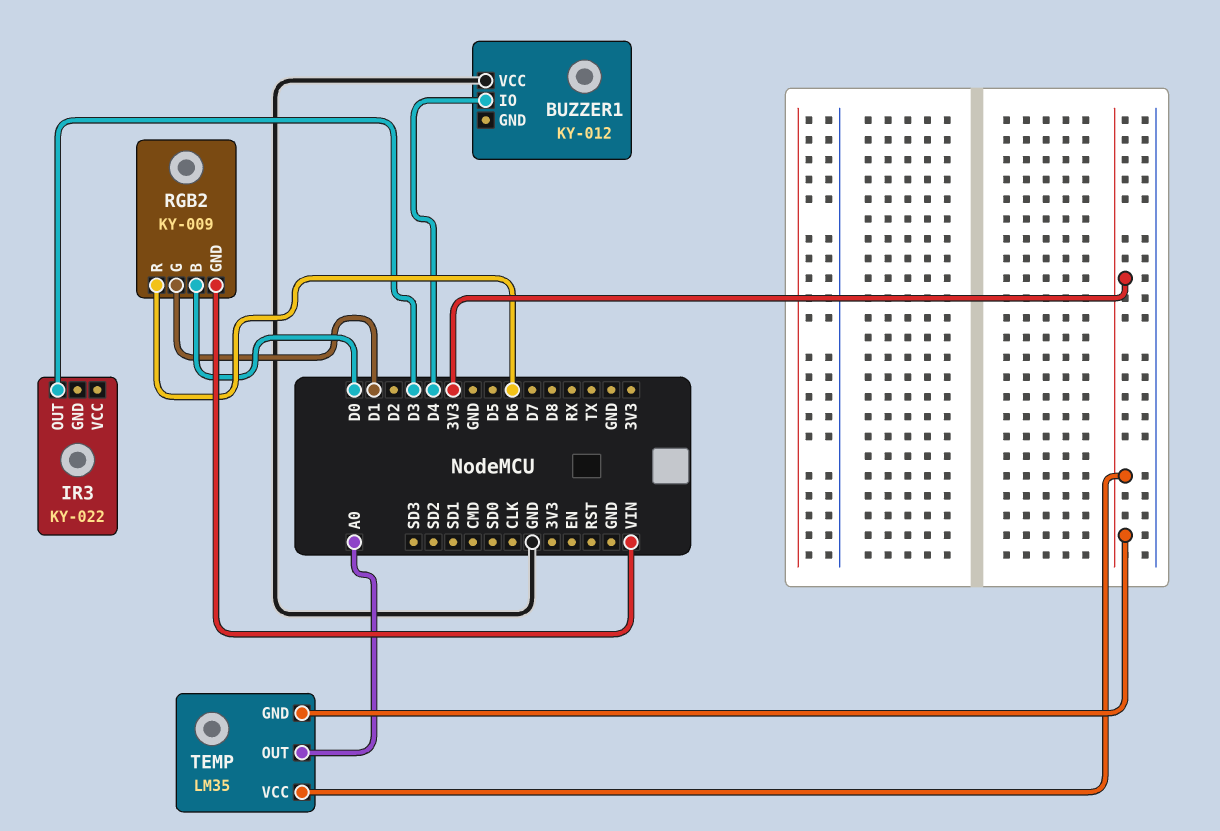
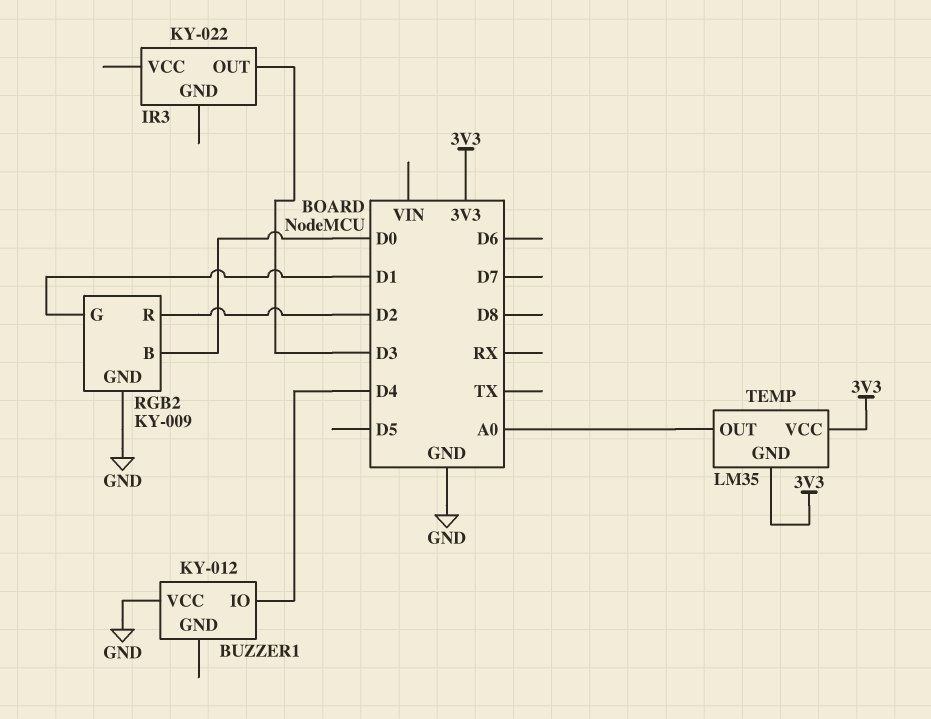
RGB2 pin GND: VIN -> GND
RGB2 pin R: D6 -> D2

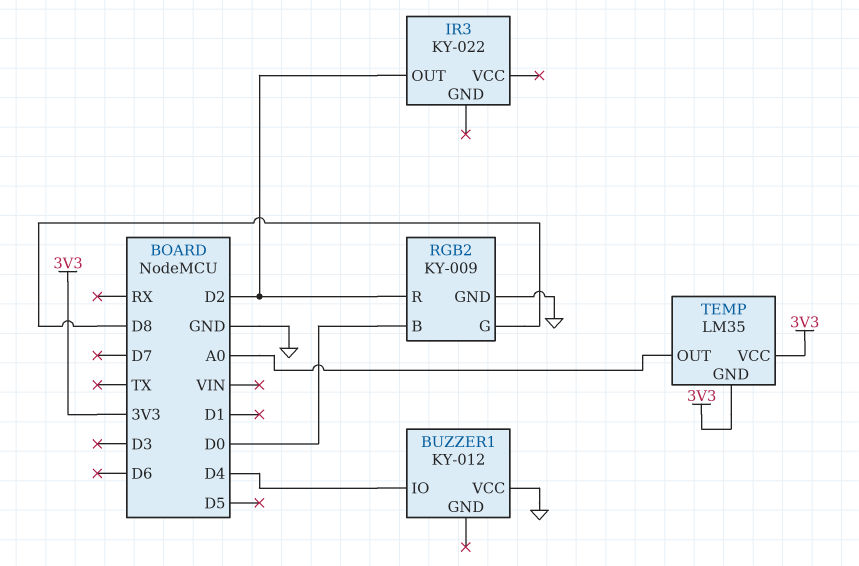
IR3 pin OUT: D3 -> D2
RGB2 pin G: D1 -> D8

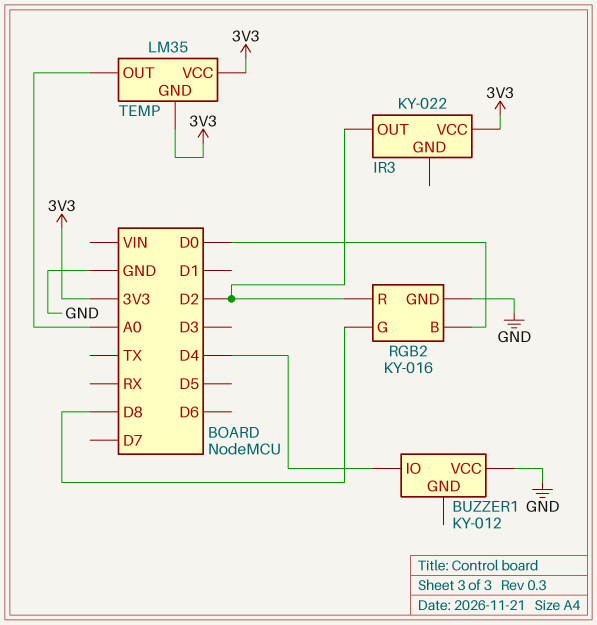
IR3 pin VCC: none -> 3V3
RGB2: KY-009 -> KY-016

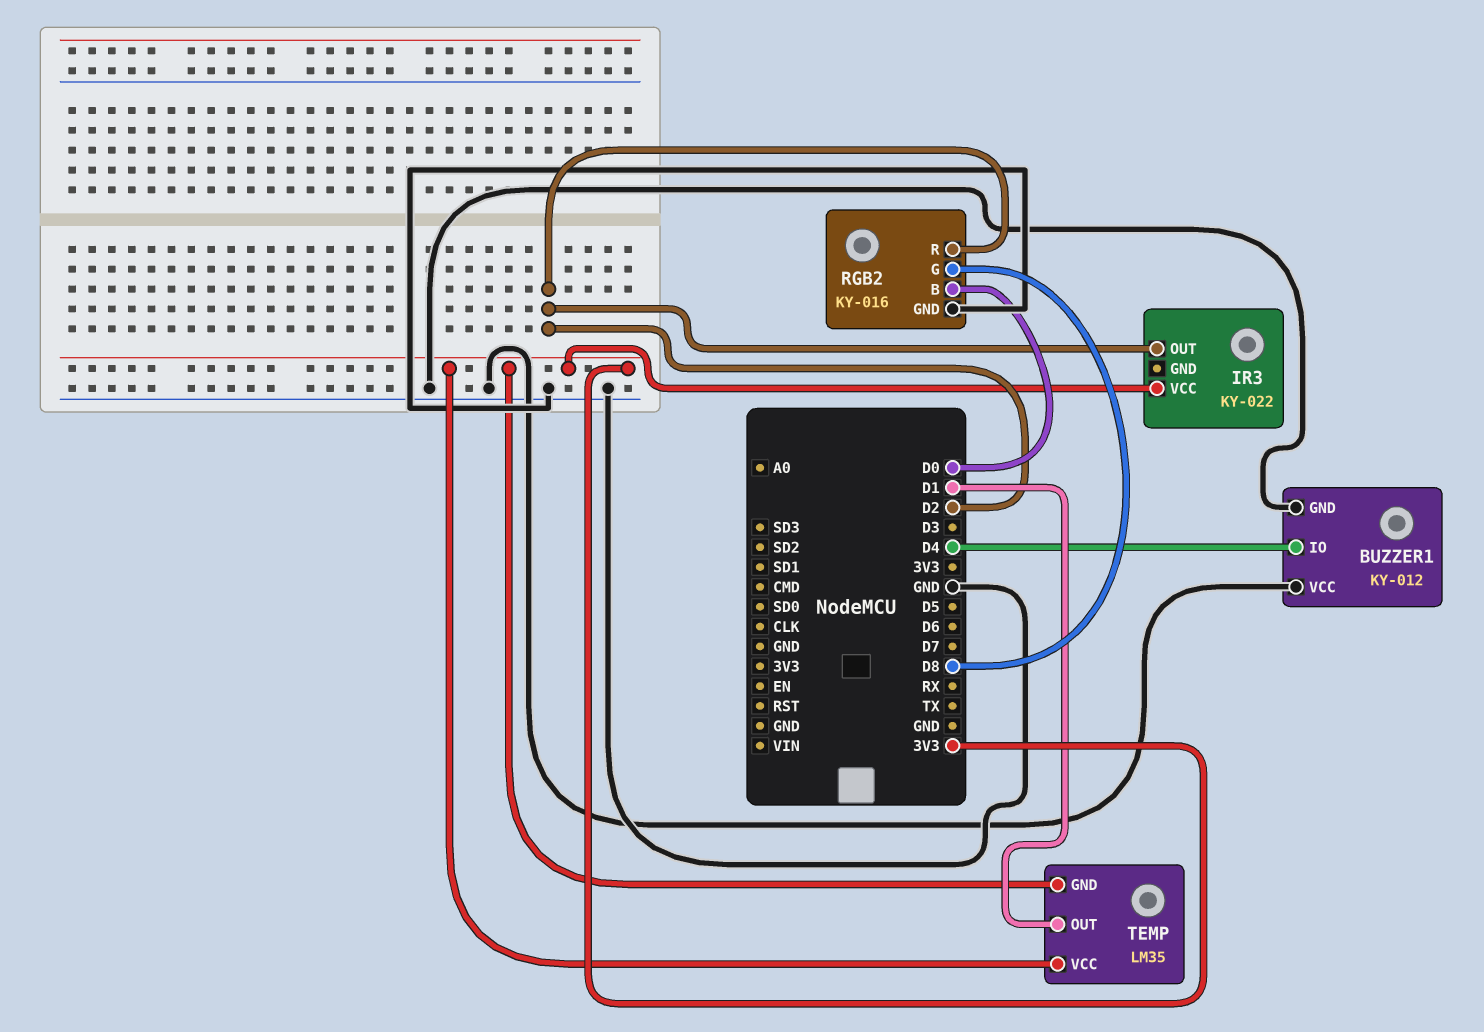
BUZZER1 pin GND: none -> GND
TEMP pin OUT: A0 -> D1

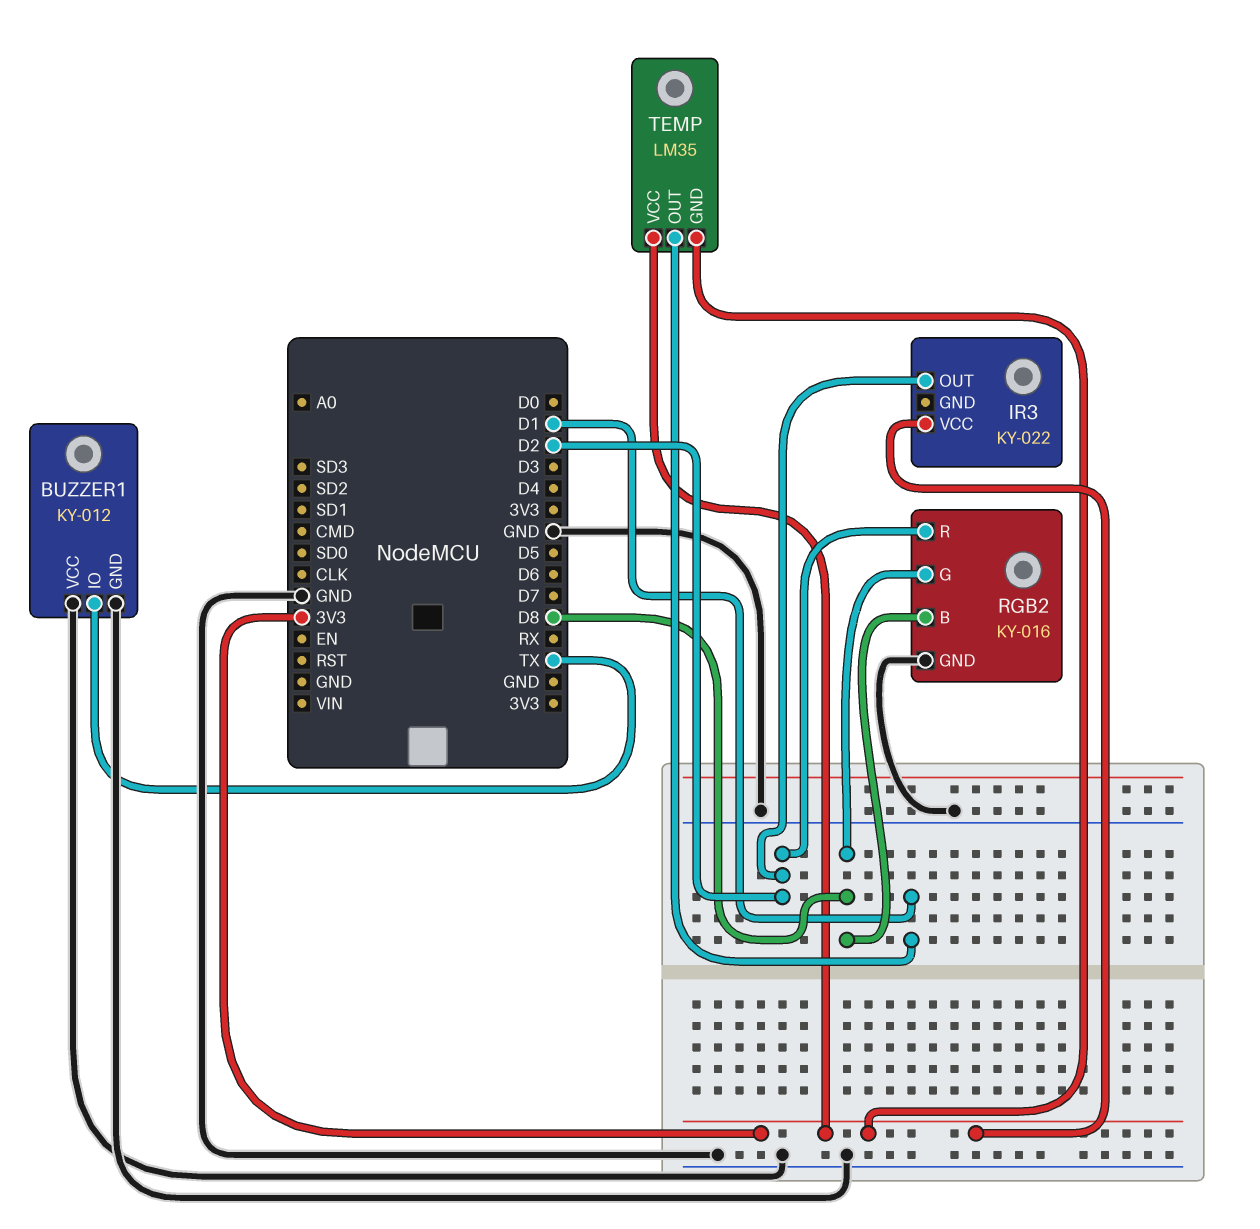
BUZZER1 pin IO: D4 -> TX
RGB2 pin B: D0 -> D8

